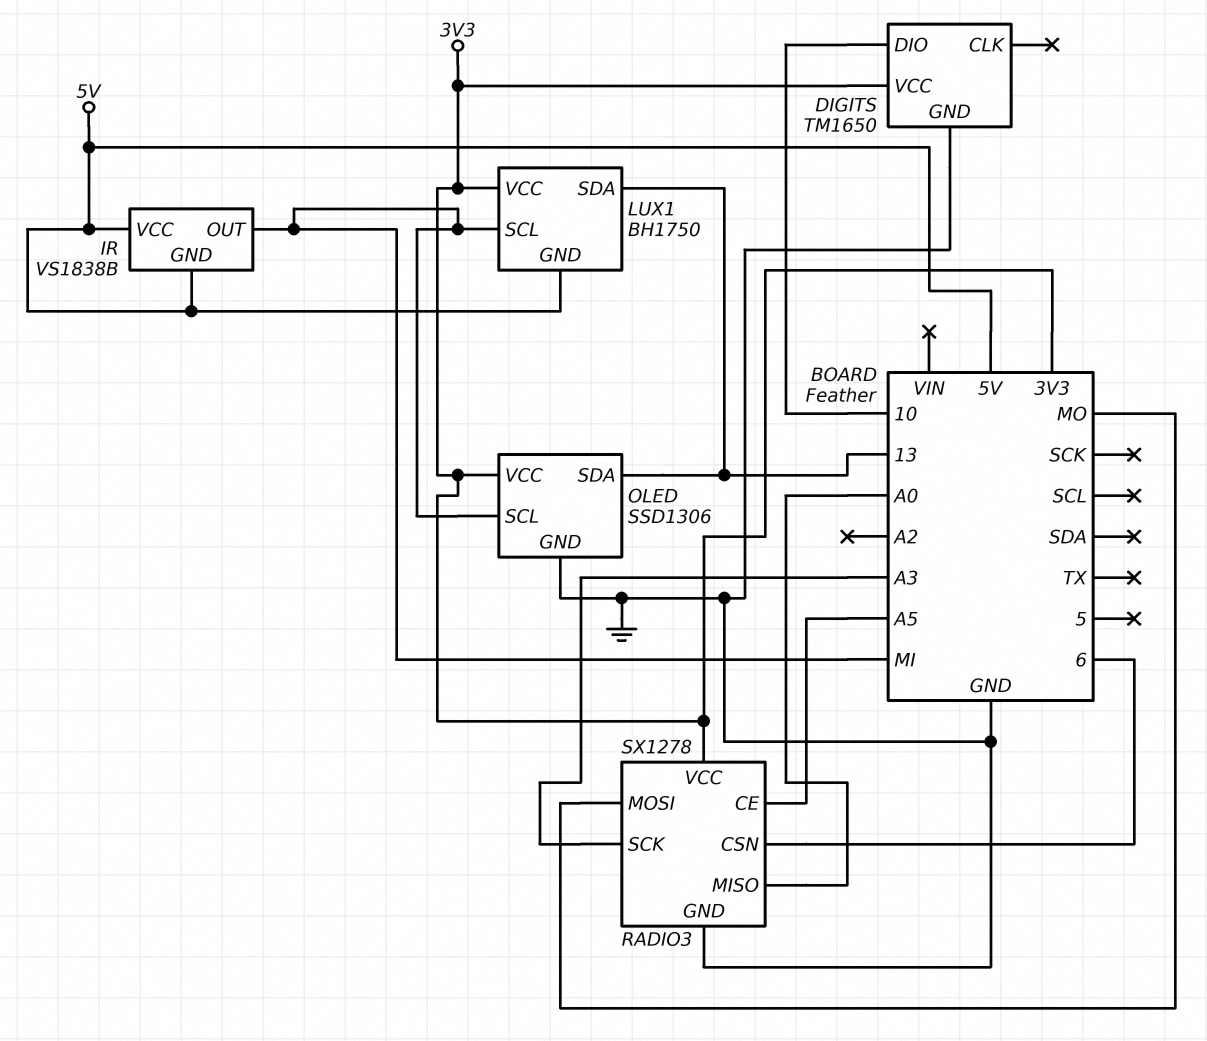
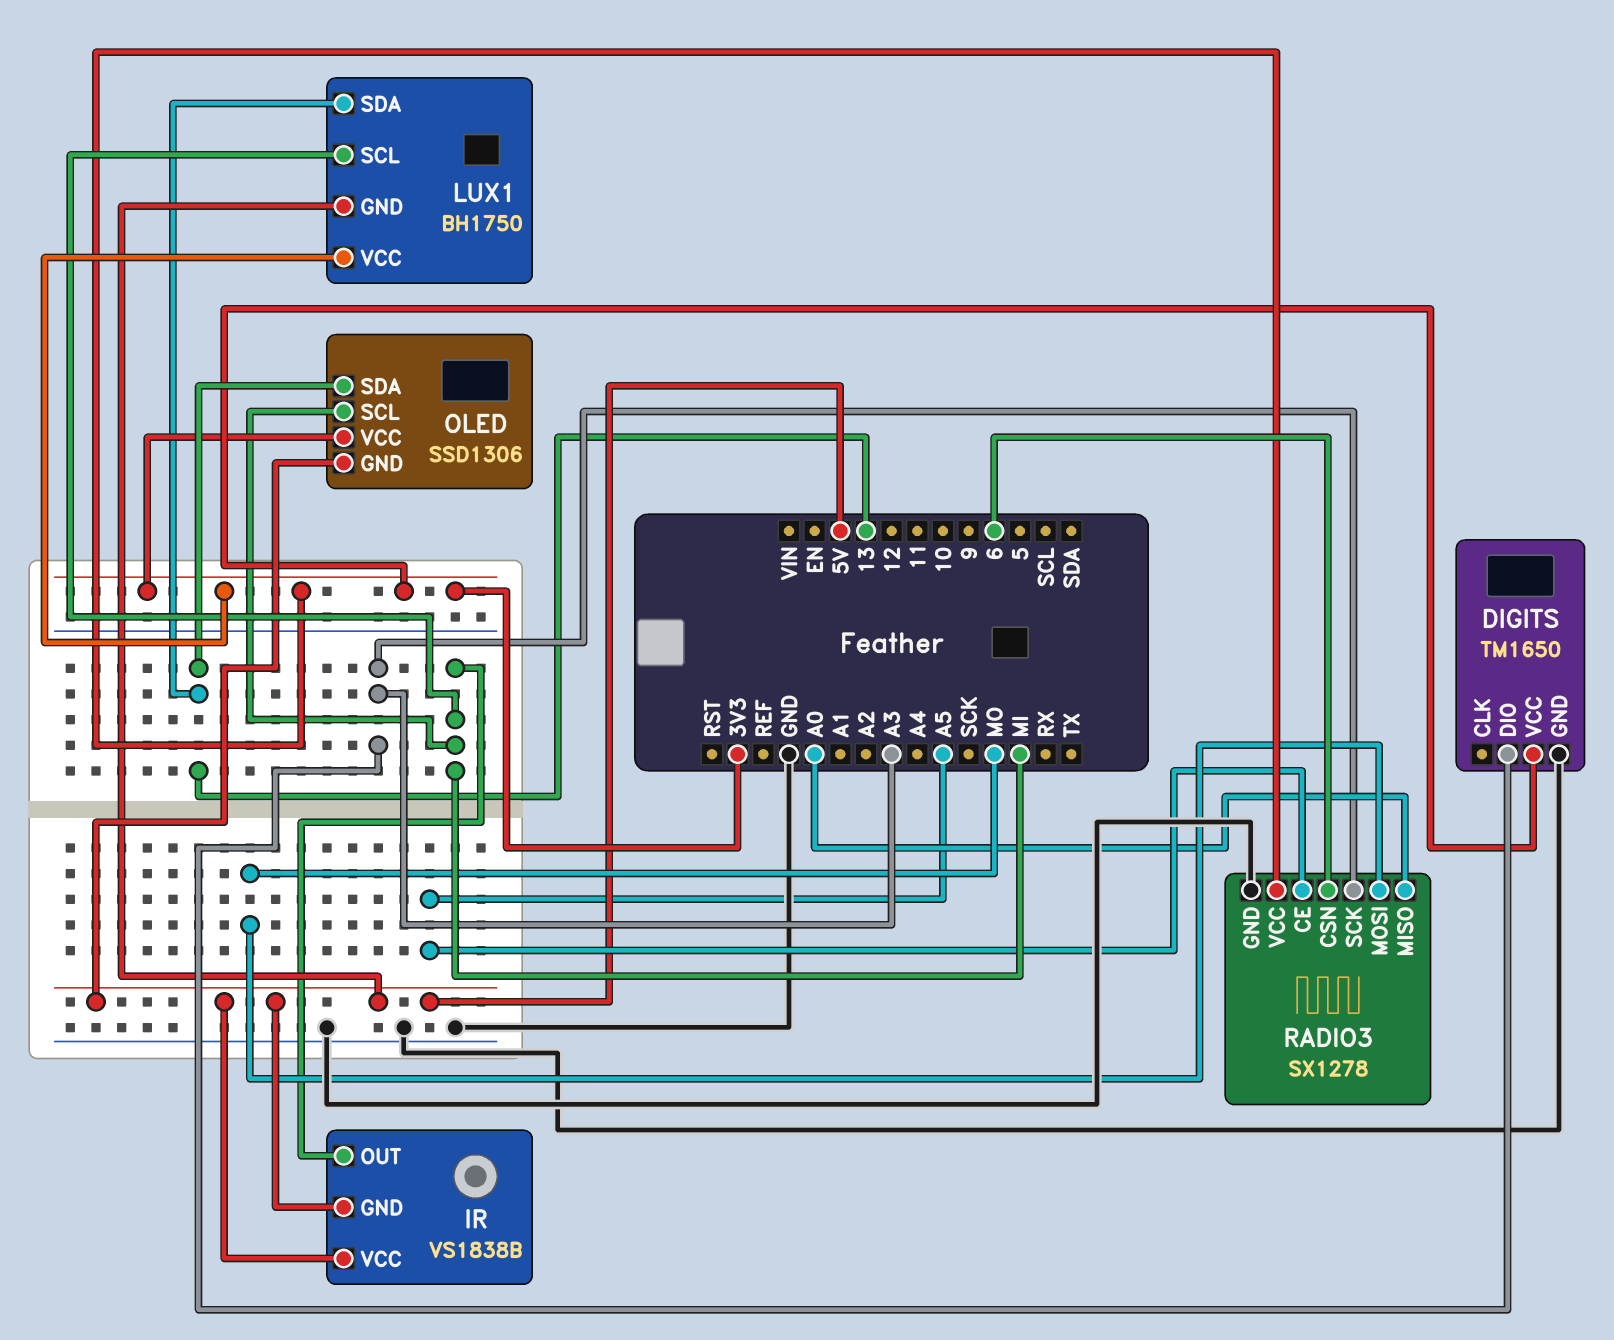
DIGITS pin DIO: 10 -> A3
OLED pin GND: GND -> 5V

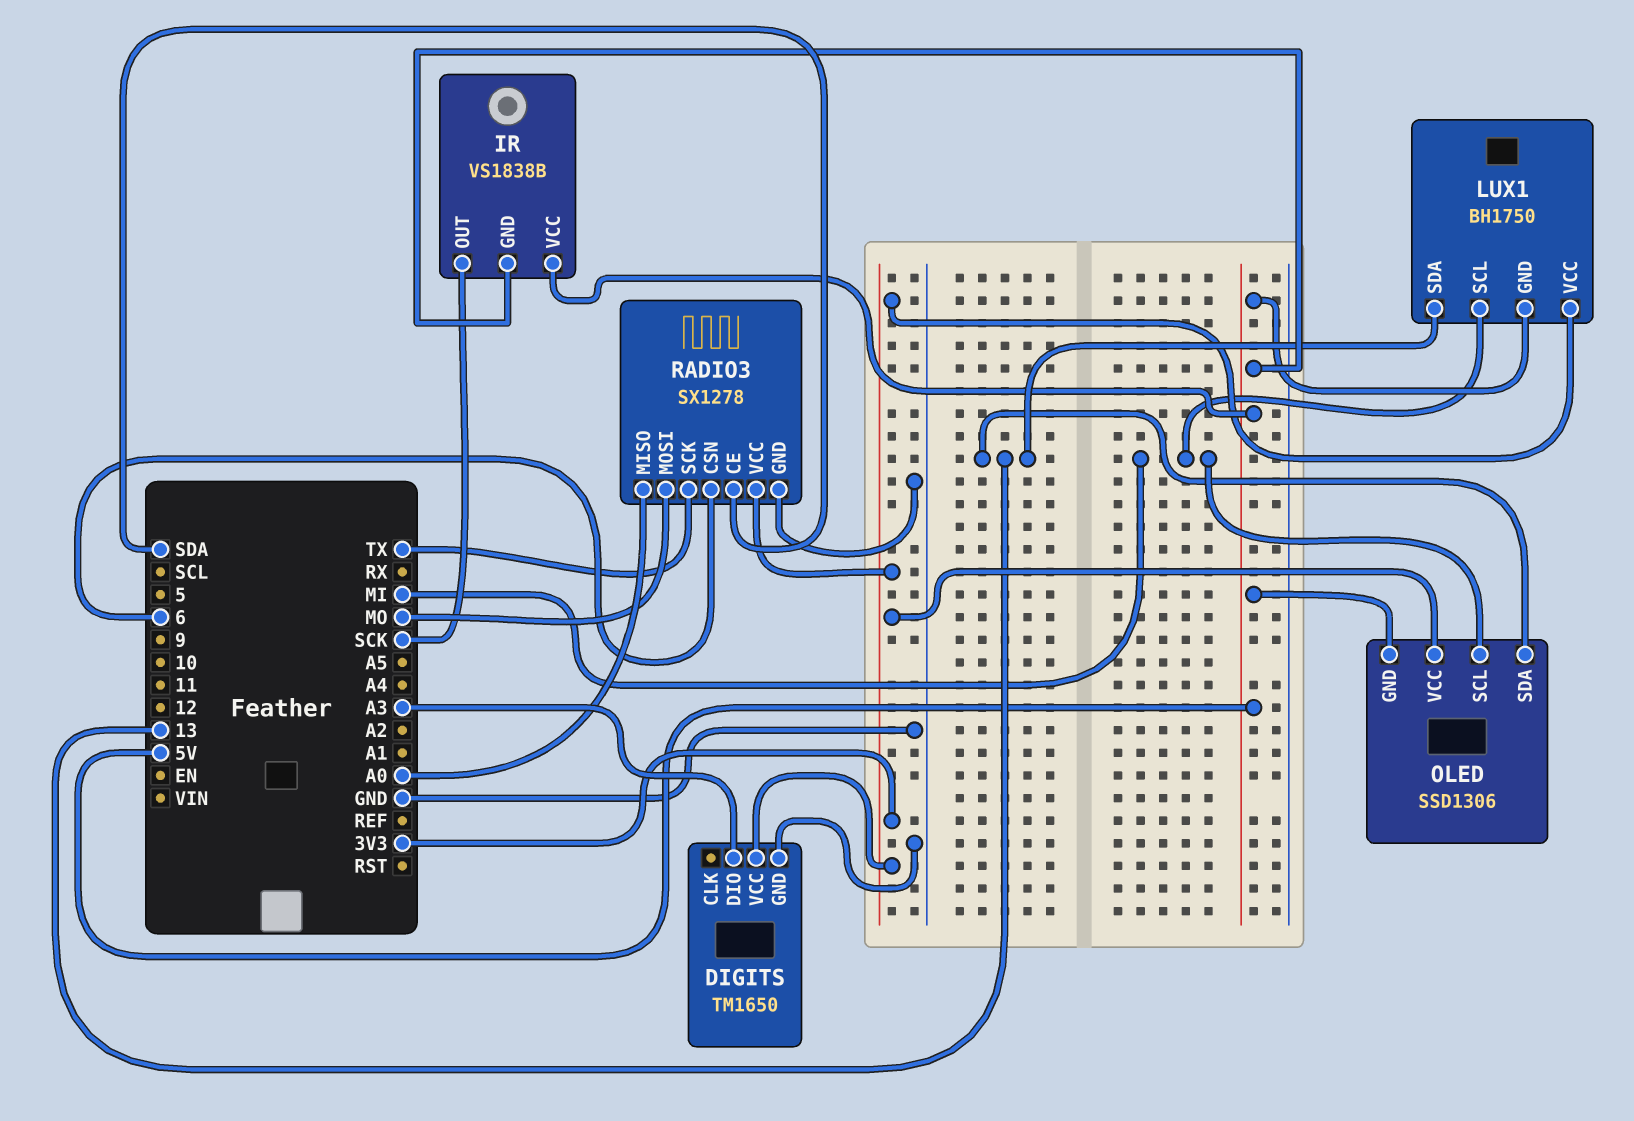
IR pin OUT: MI -> SCK
RADIO3 pin CE: A5 -> SDA
RADIO3 pin SCK: A3 -> TX

